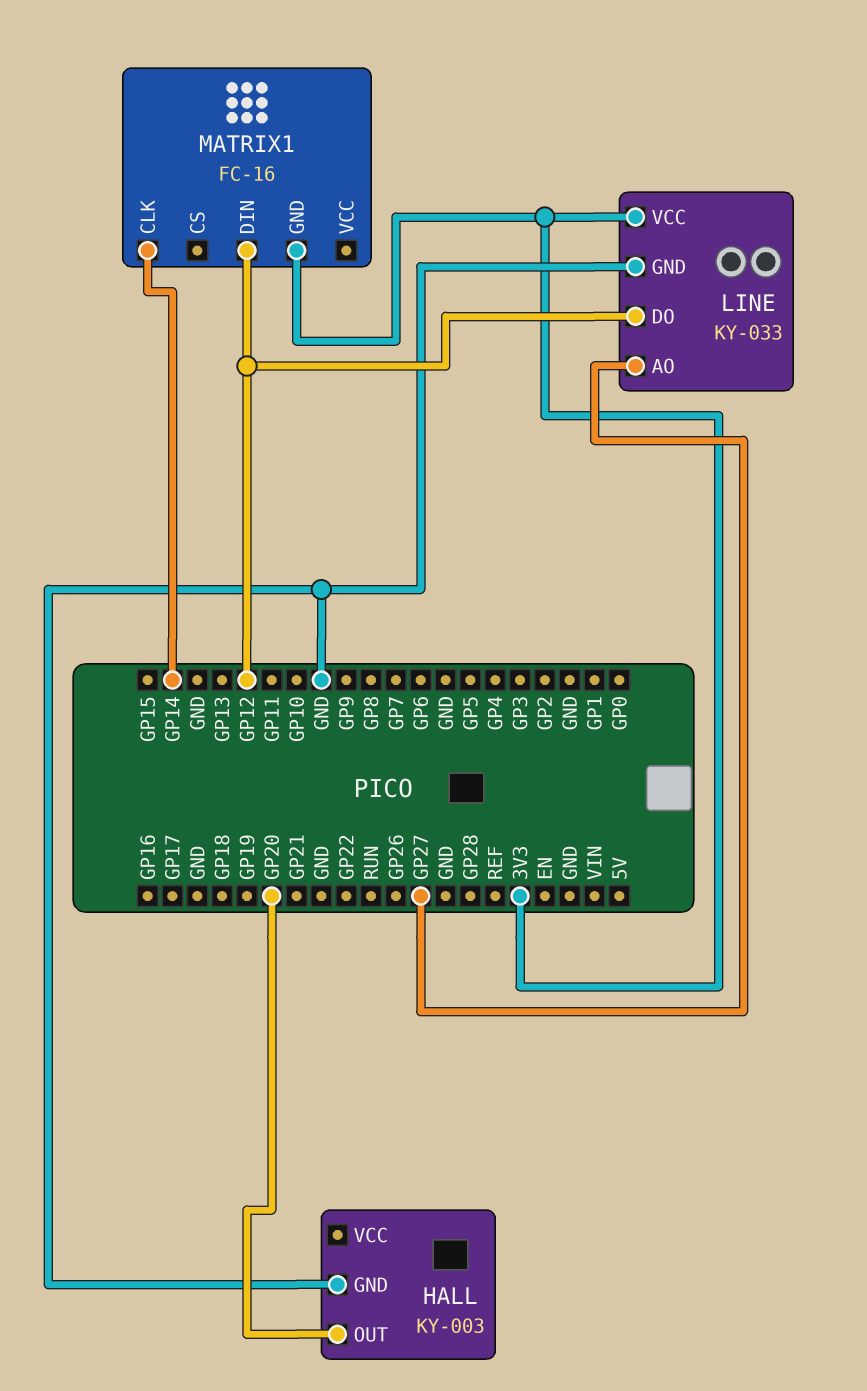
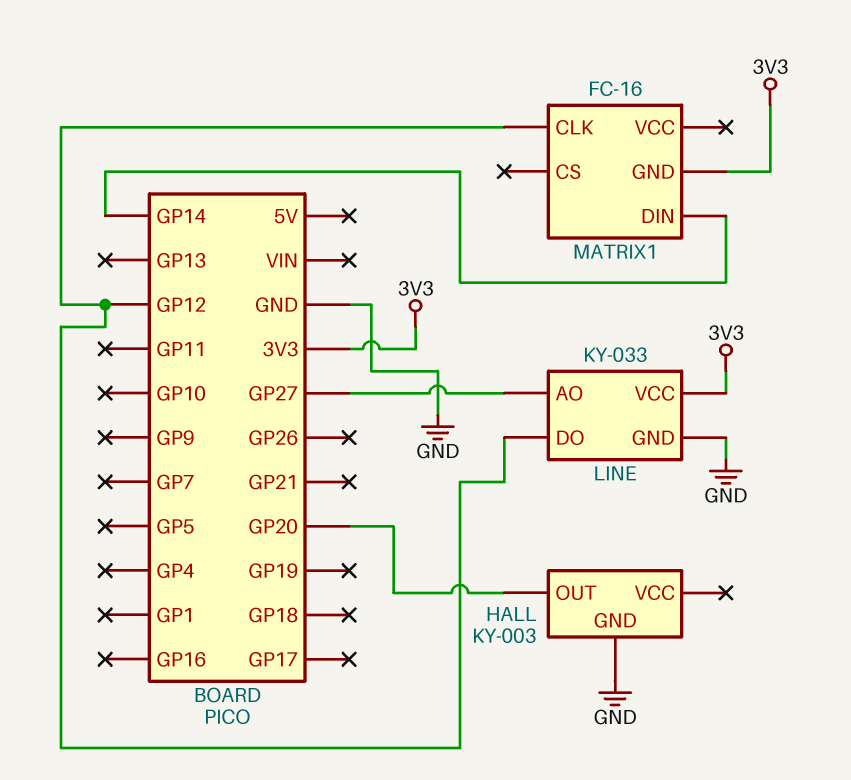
MATRIX1 pin CLK: GP14 -> GP12
MATRIX1 pin DIN: GP12 -> GP14

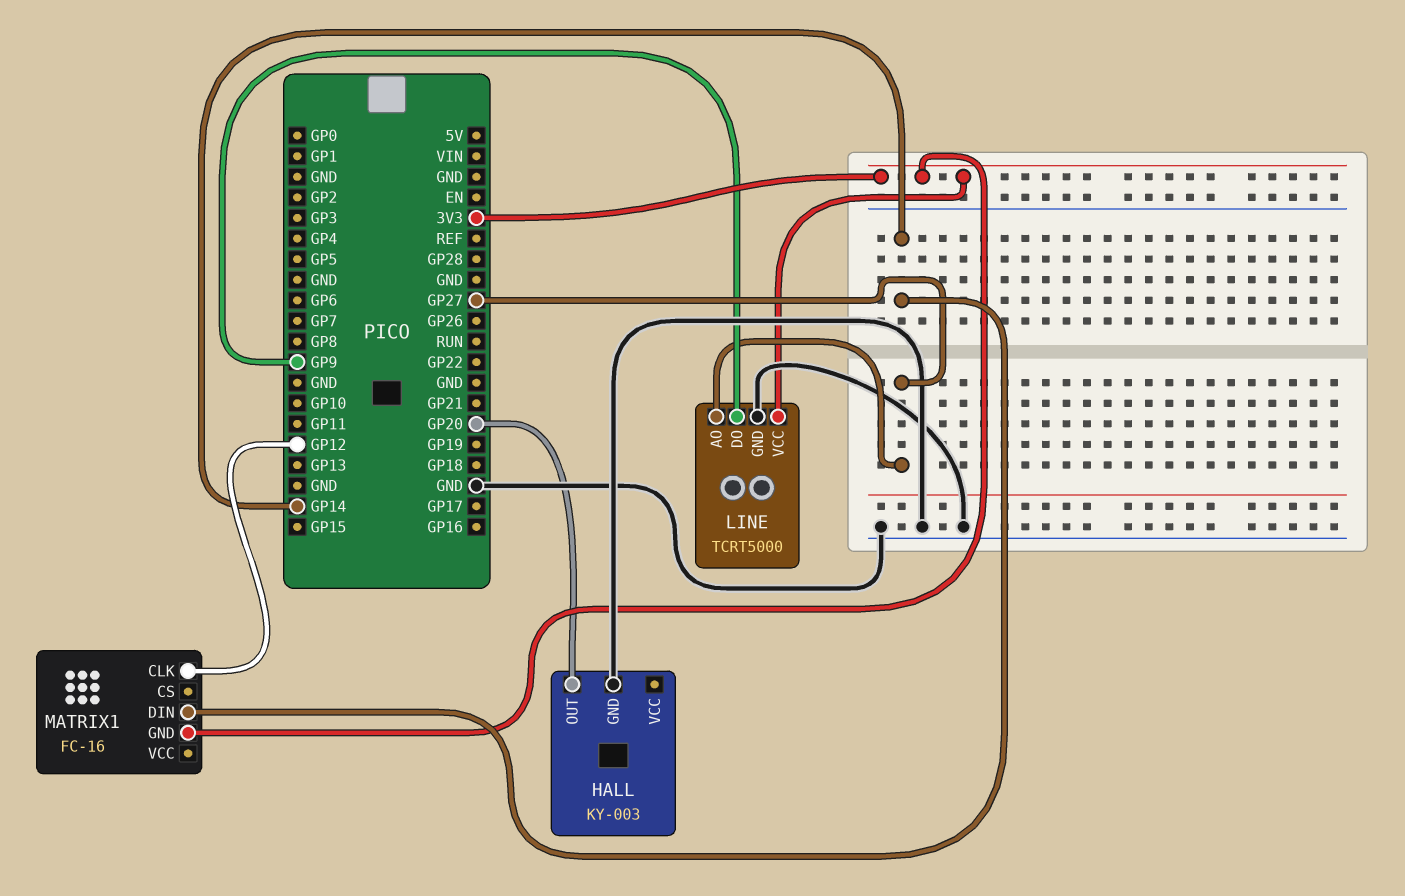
LINE: KY-033 -> TCRT5000
LINE pin DO: GP12 -> GP9

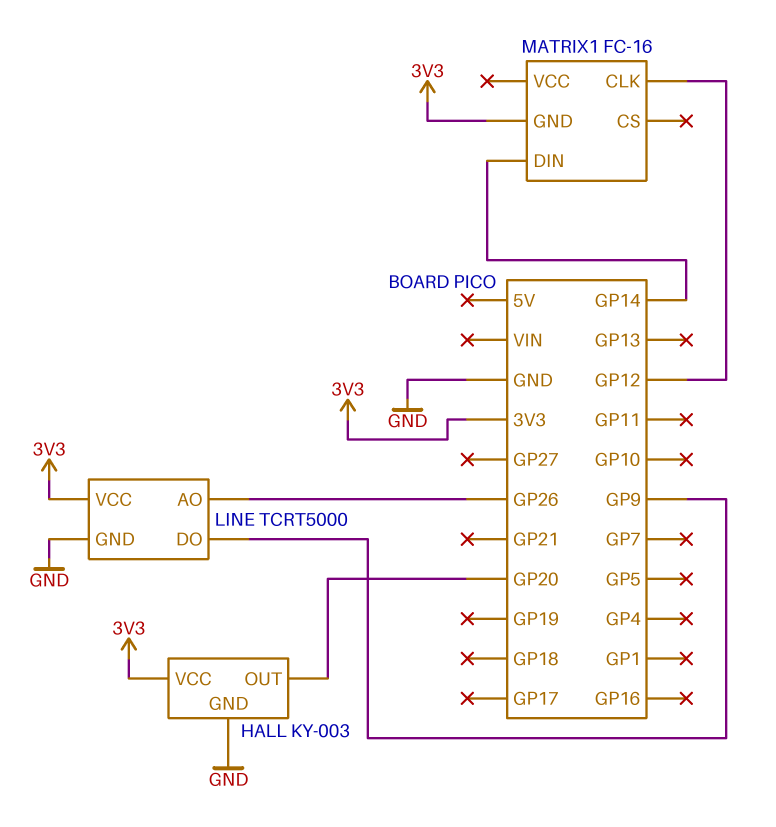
HALL pin VCC: none -> 3V3
LINE pin AO: GP27 -> GP26

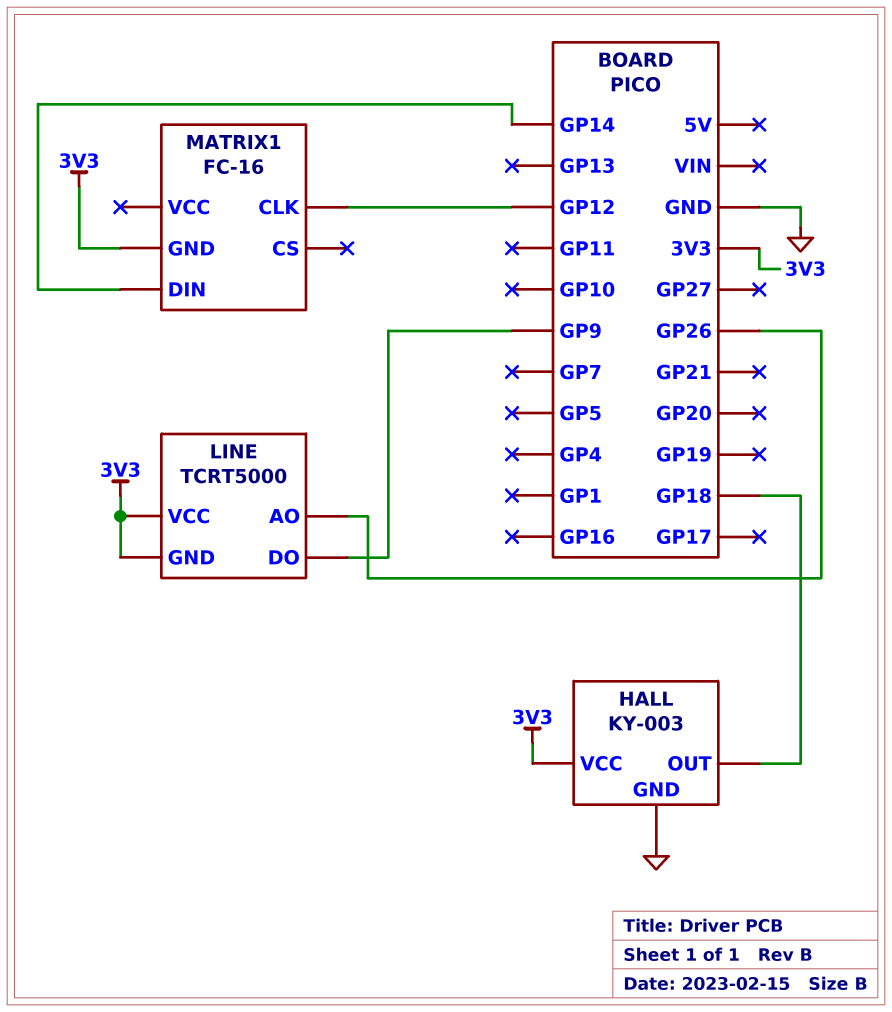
HALL pin OUT: GP20 -> GP18
LINE pin GND: GND -> 3V3

